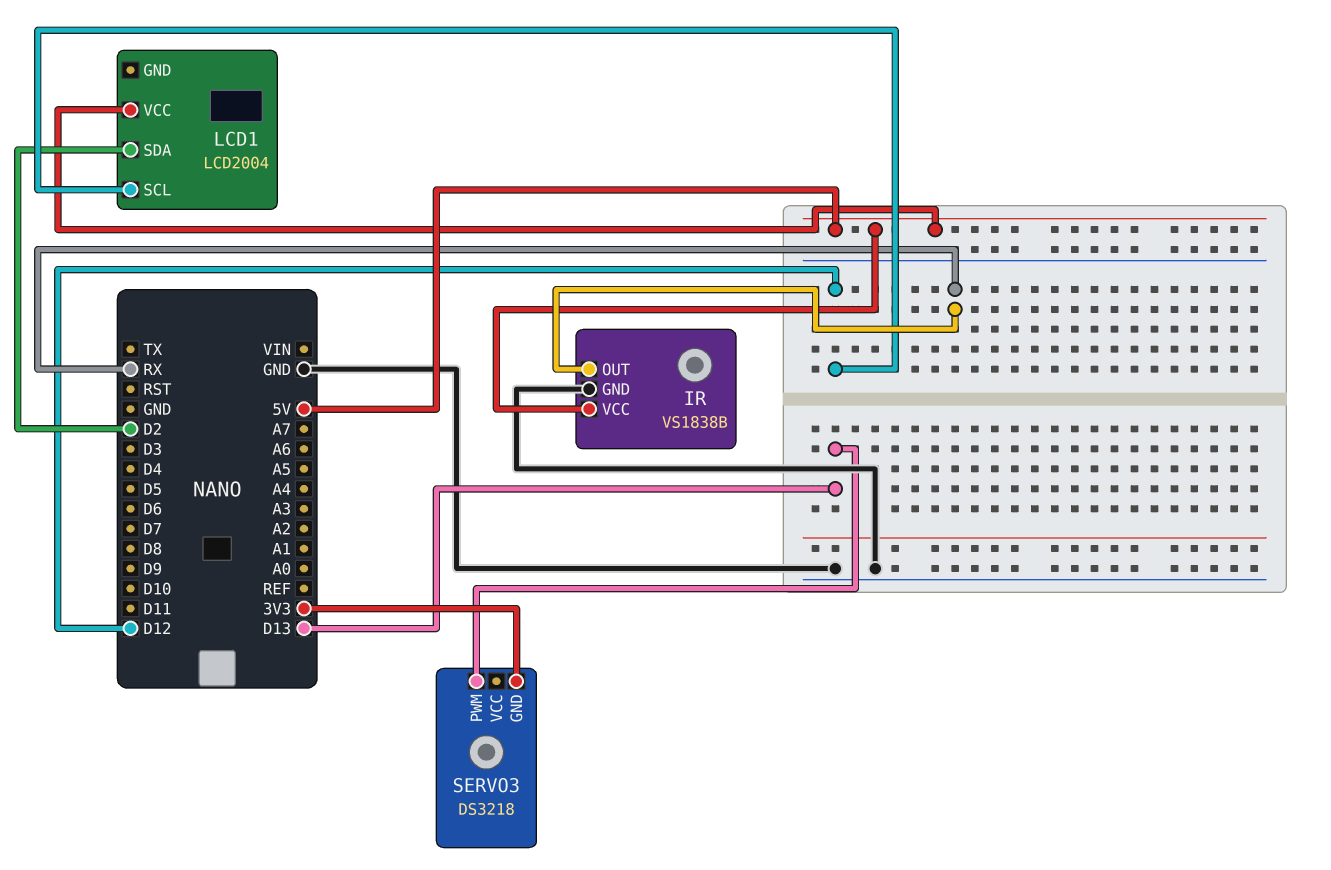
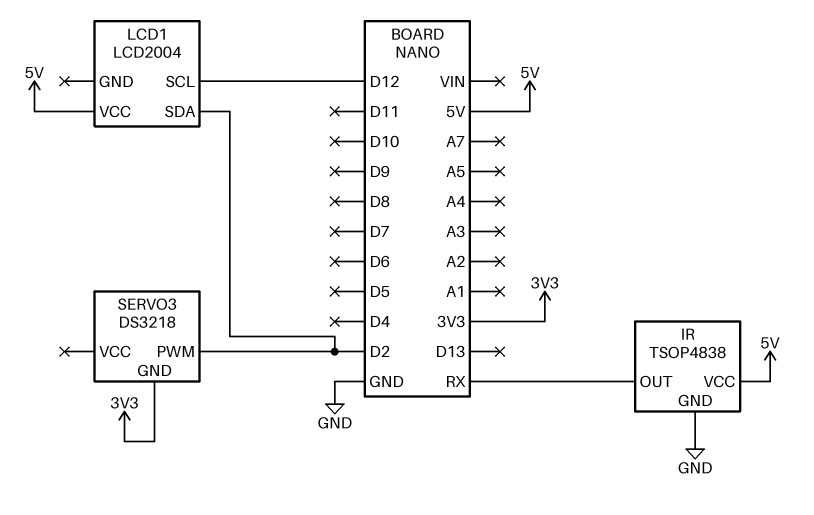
IR: VS1838B -> TSOP4838
SERVO3 pin PWM: D13 -> D2

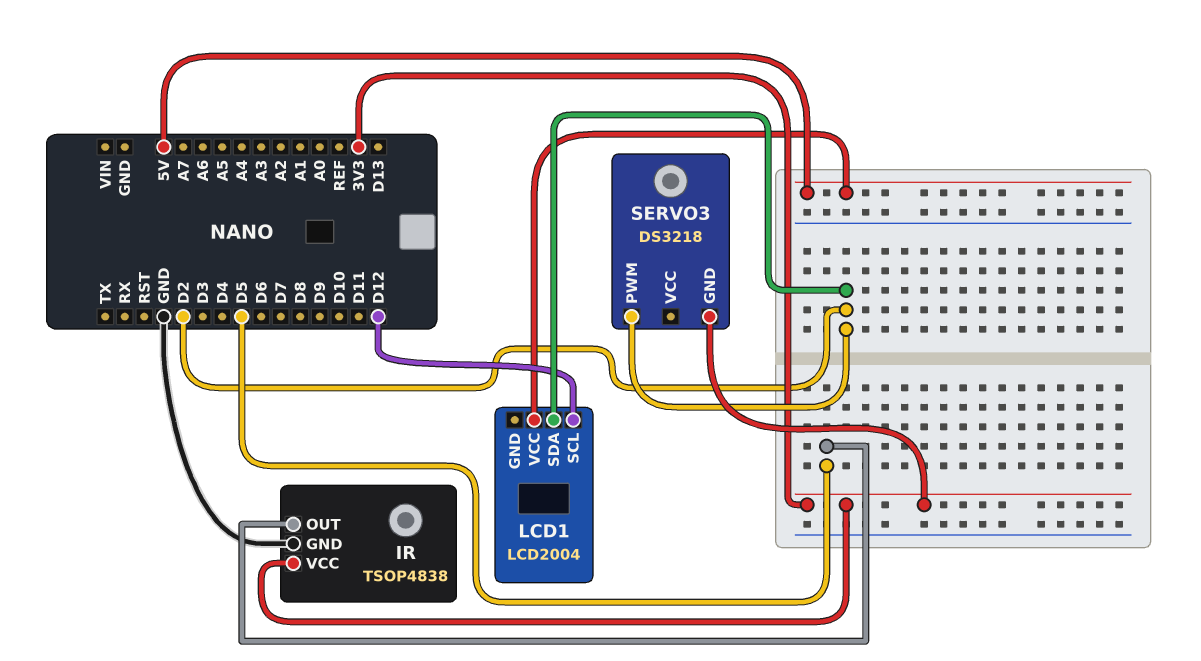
IR pin OUT: RX -> D5
IR pin VCC: 5V -> 3V3

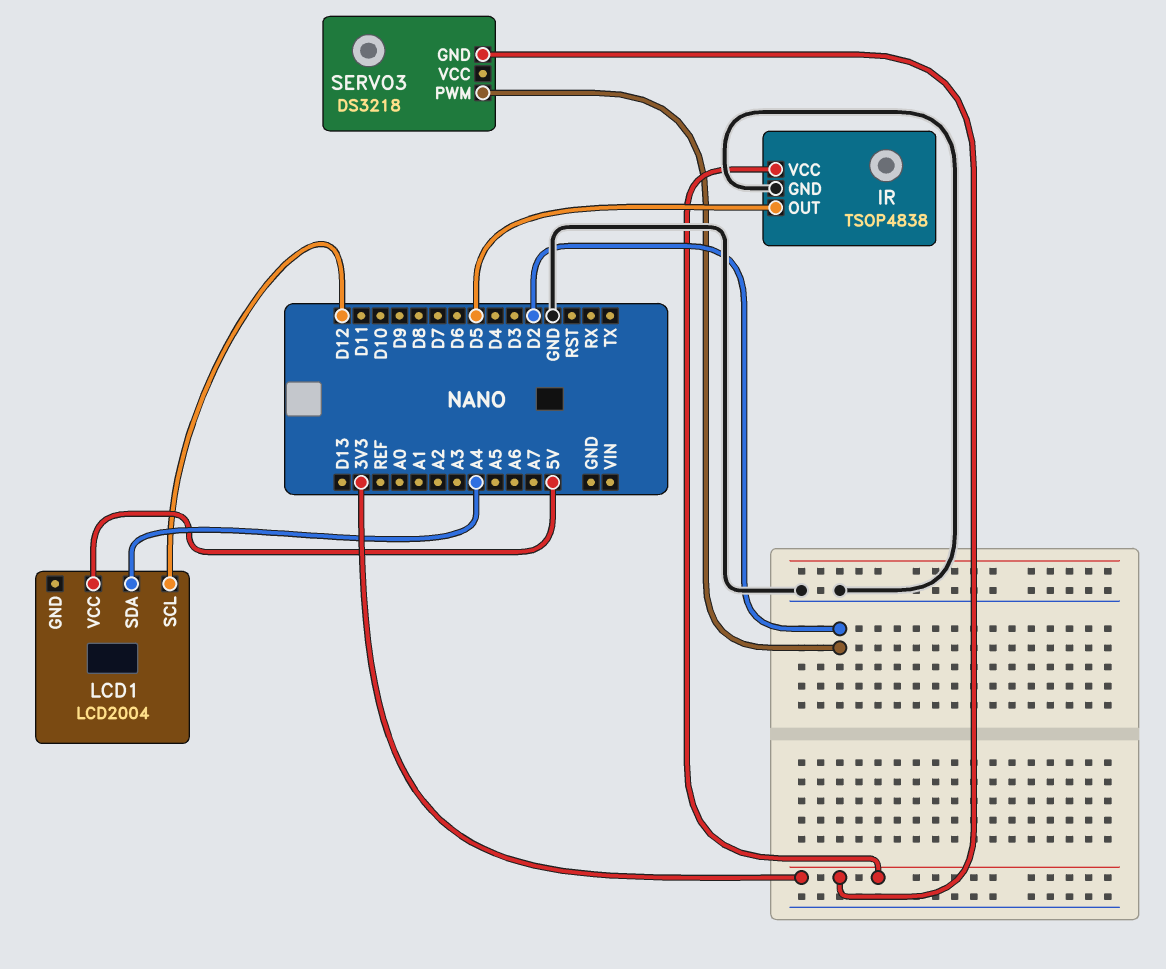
LCD1 pin SDA: D2 -> A4

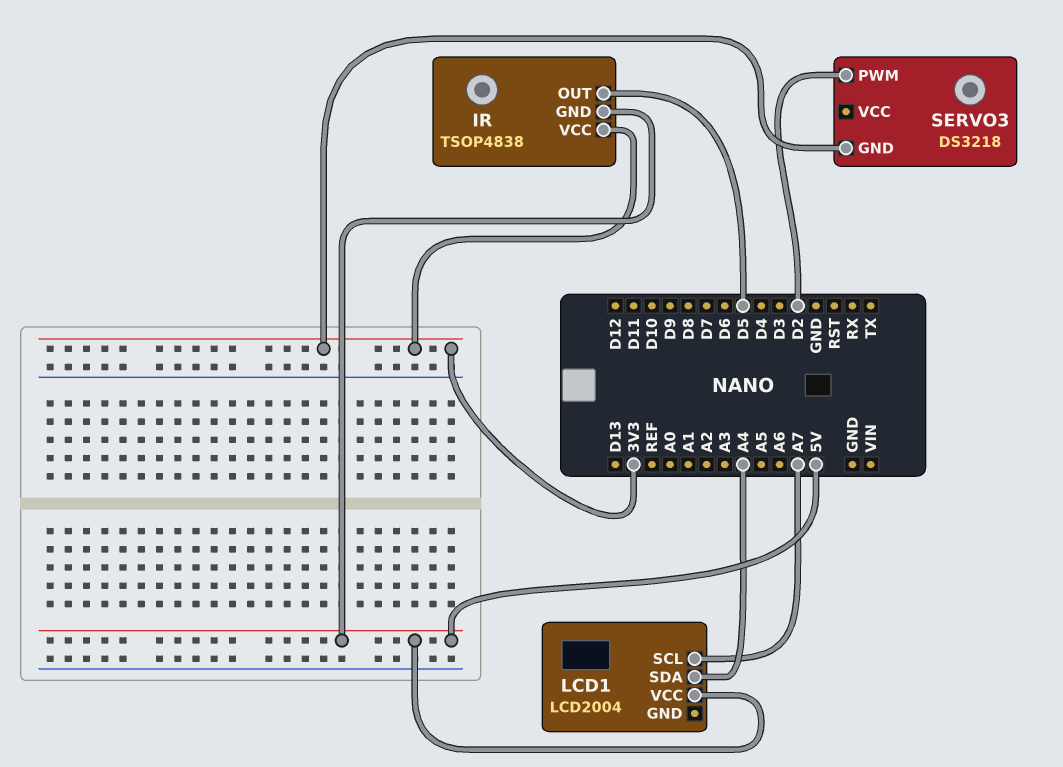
IR pin GND: GND -> 5V
LCD1 pin SCL: D12 -> A7

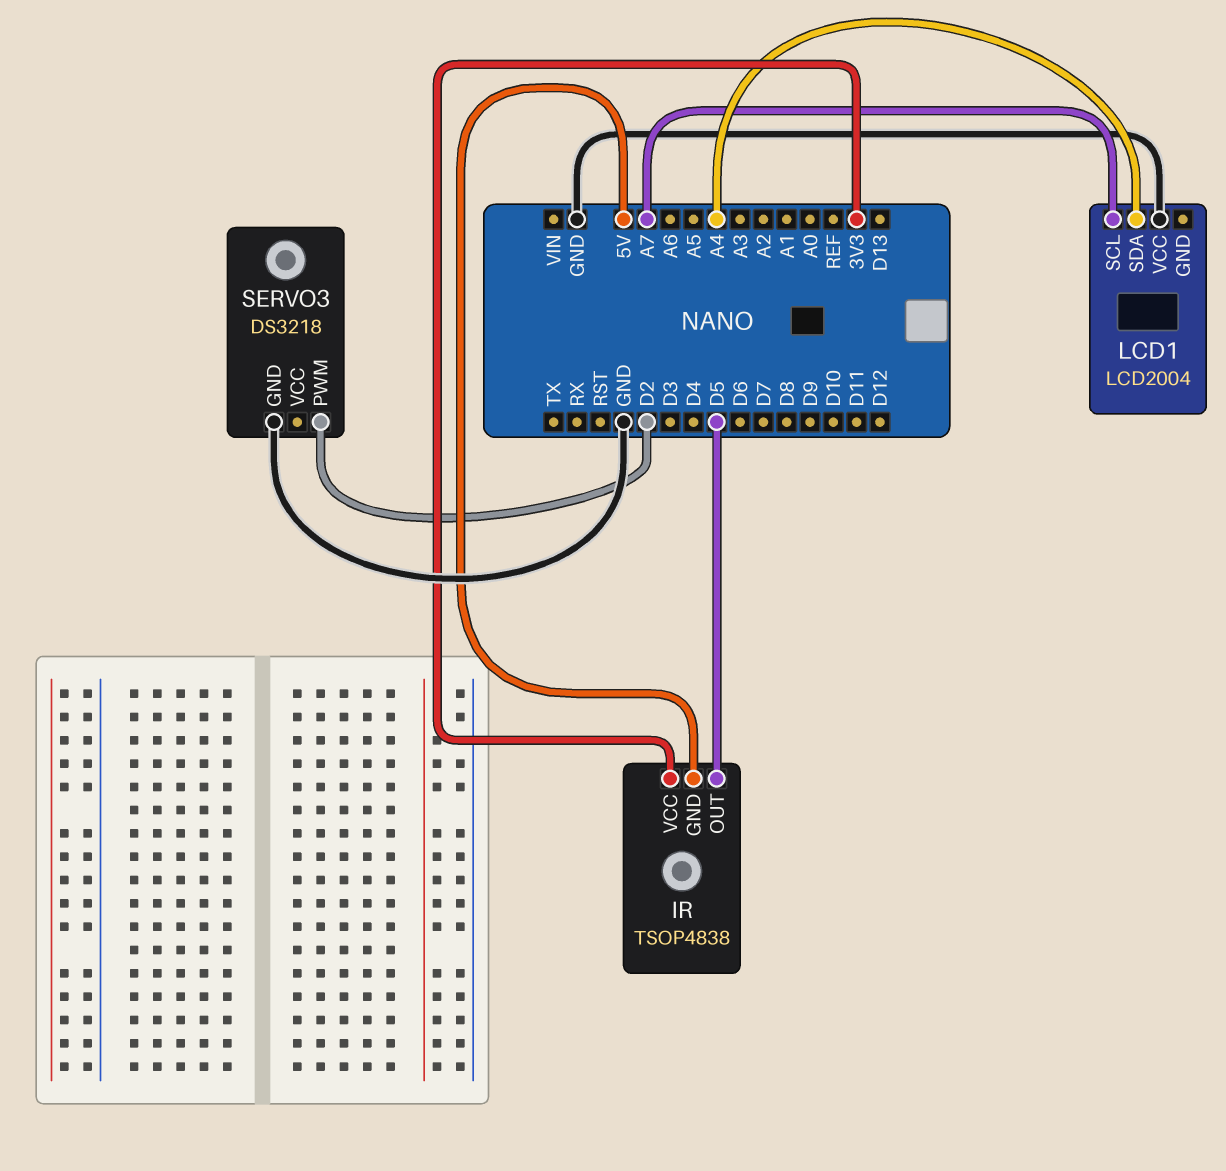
LCD1 pin VCC: 5V -> GND
SERVO3 pin GND: 3V3 -> GND

